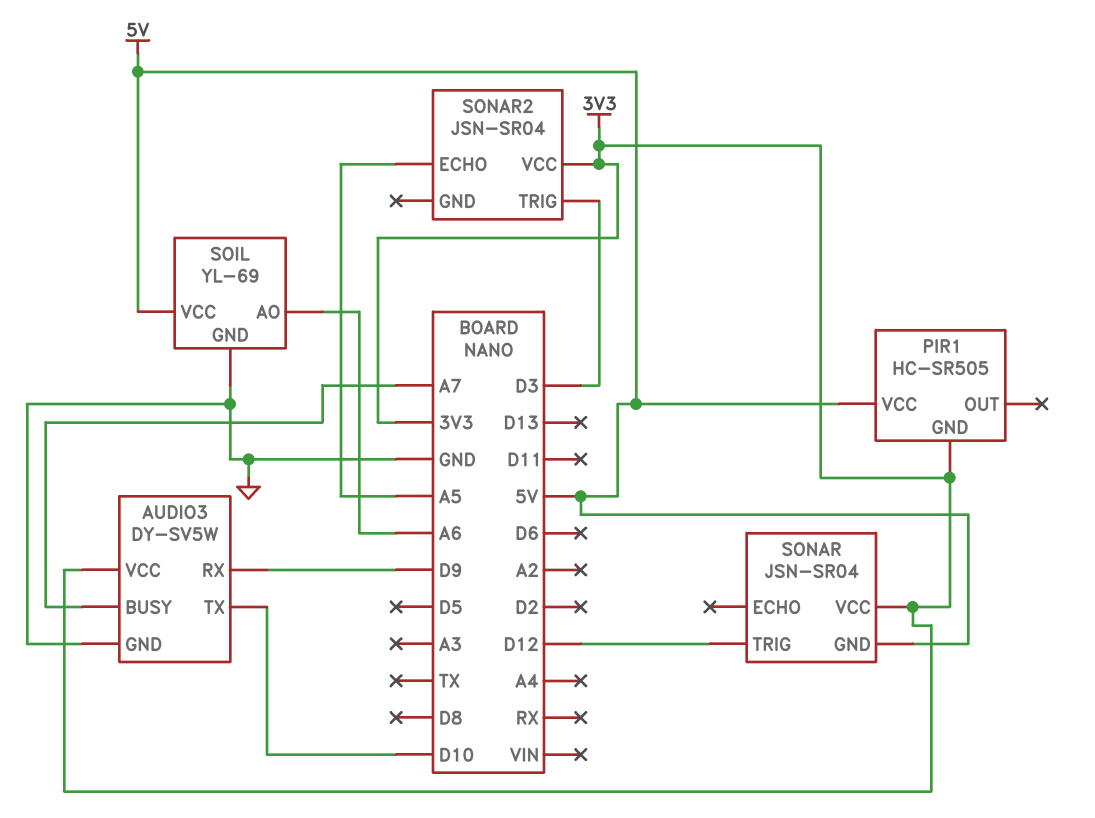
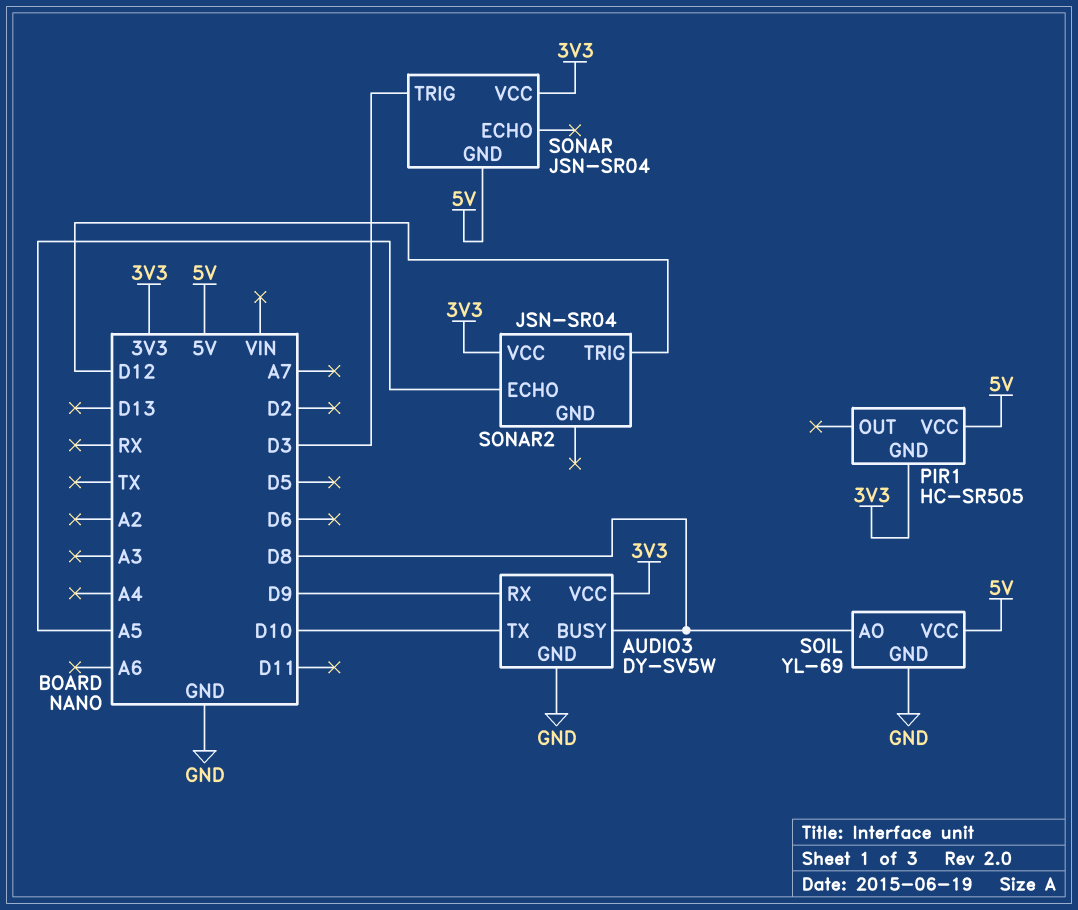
AUDIO3 pin BUSY: A7 -> D8
SOIL pin AO: A6 -> D8
SONAR pin TRIG: D12 -> D3
SONAR2 pin TRIG: D3 -> D12

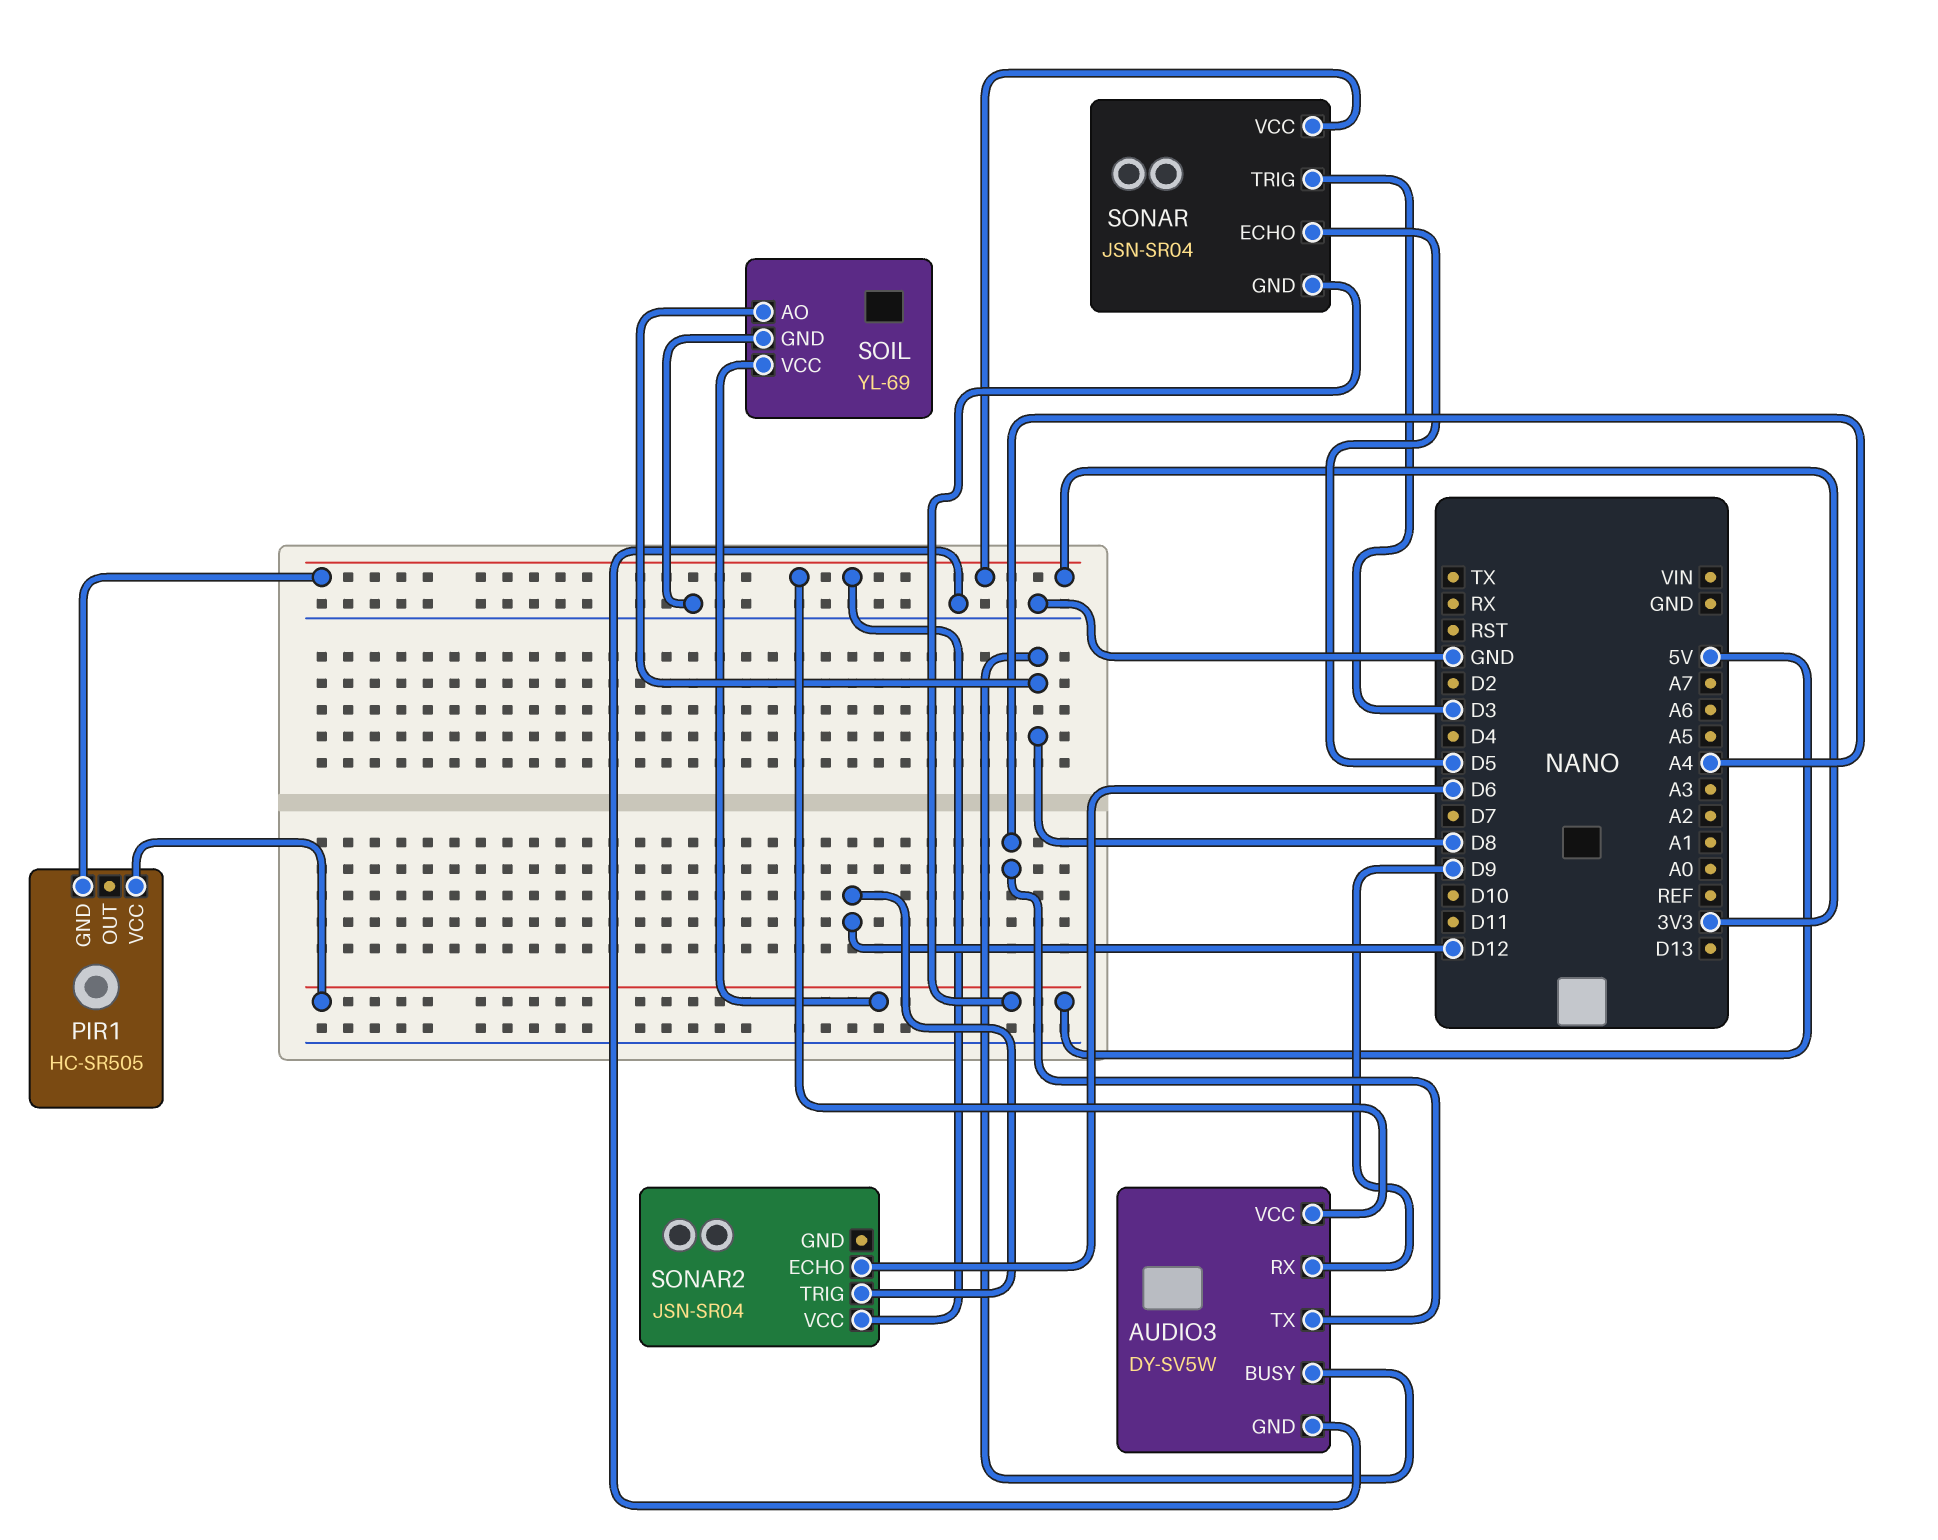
AUDIO3 pin TX: D10 -> A4
SONAR pin ECHO: none -> D5
SONAR2 pin ECHO: A5 -> D6

